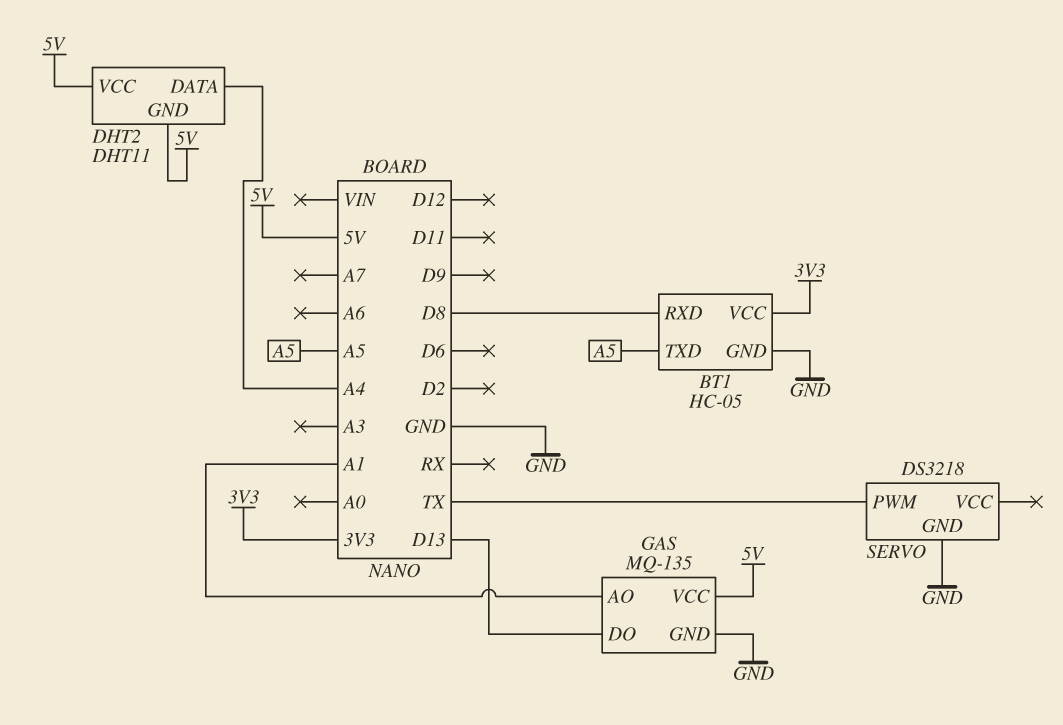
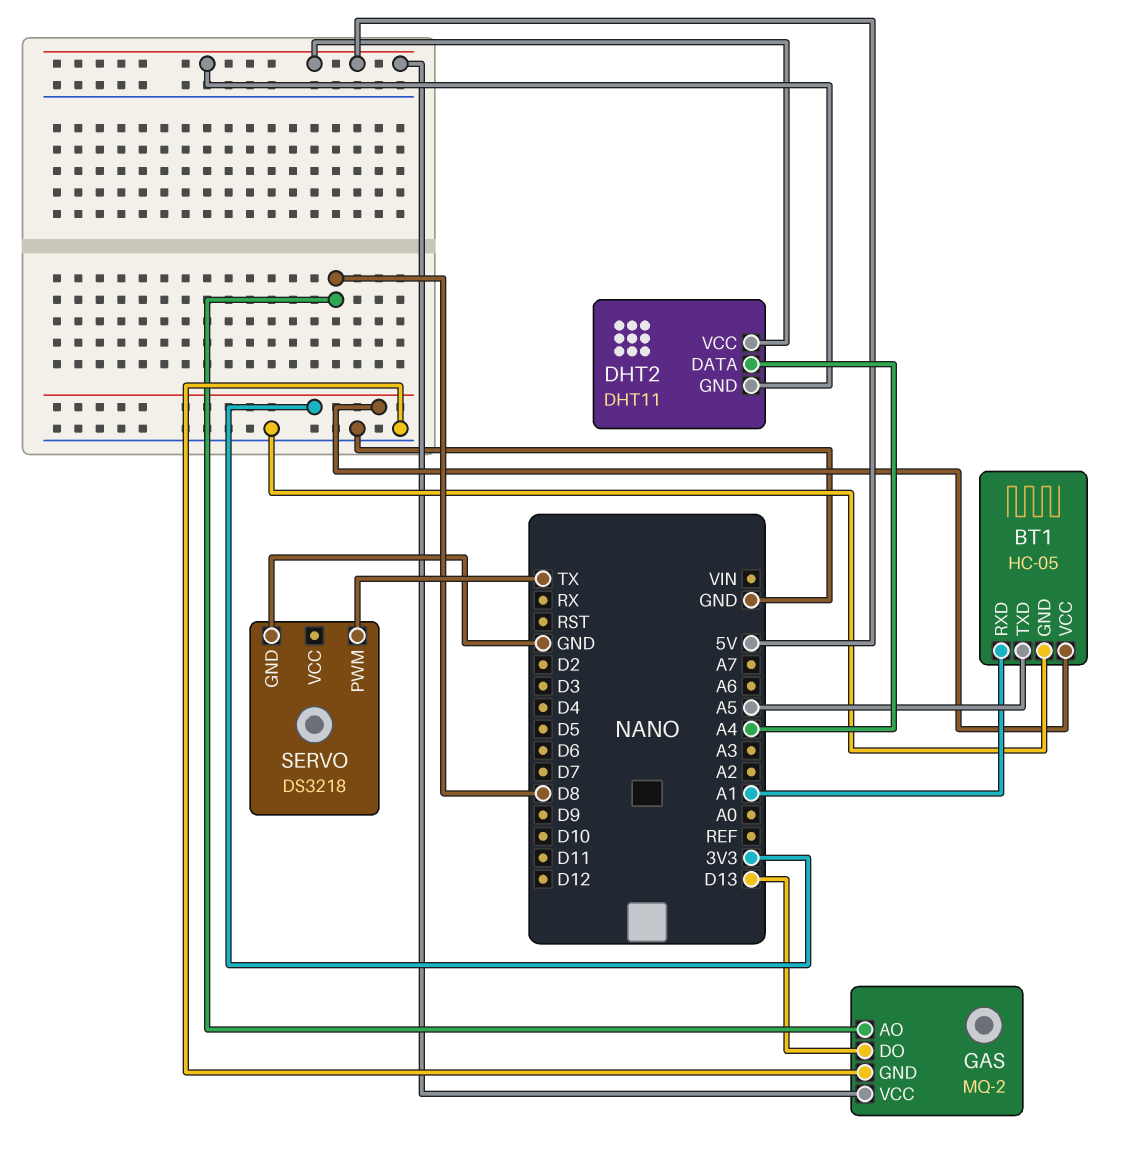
BT1 pin RXD: D8 -> A1
GAS: MQ-135 -> MQ-2
GAS pin AO: A1 -> D8

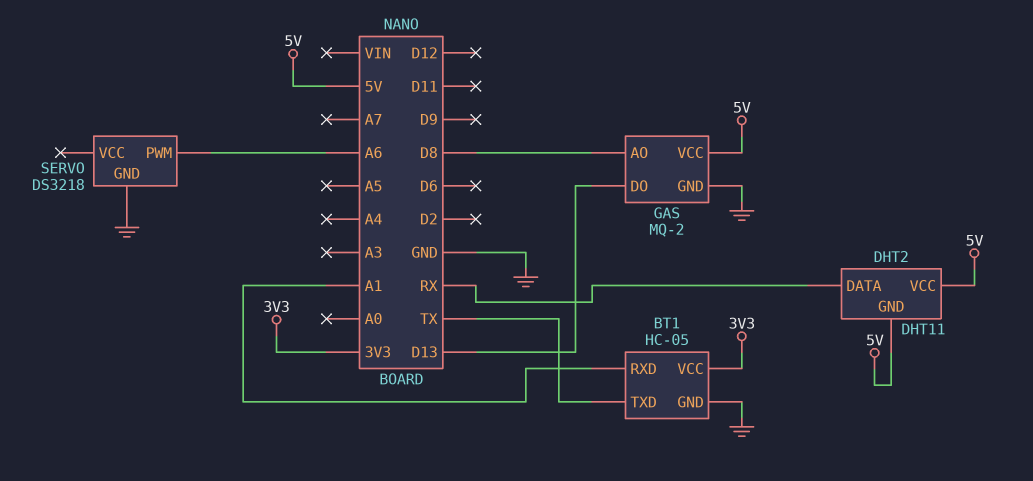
BT1 pin TXD: A5 -> TX
DHT2 pin DATA: A4 -> RX
SERVO pin PWM: TX -> A6

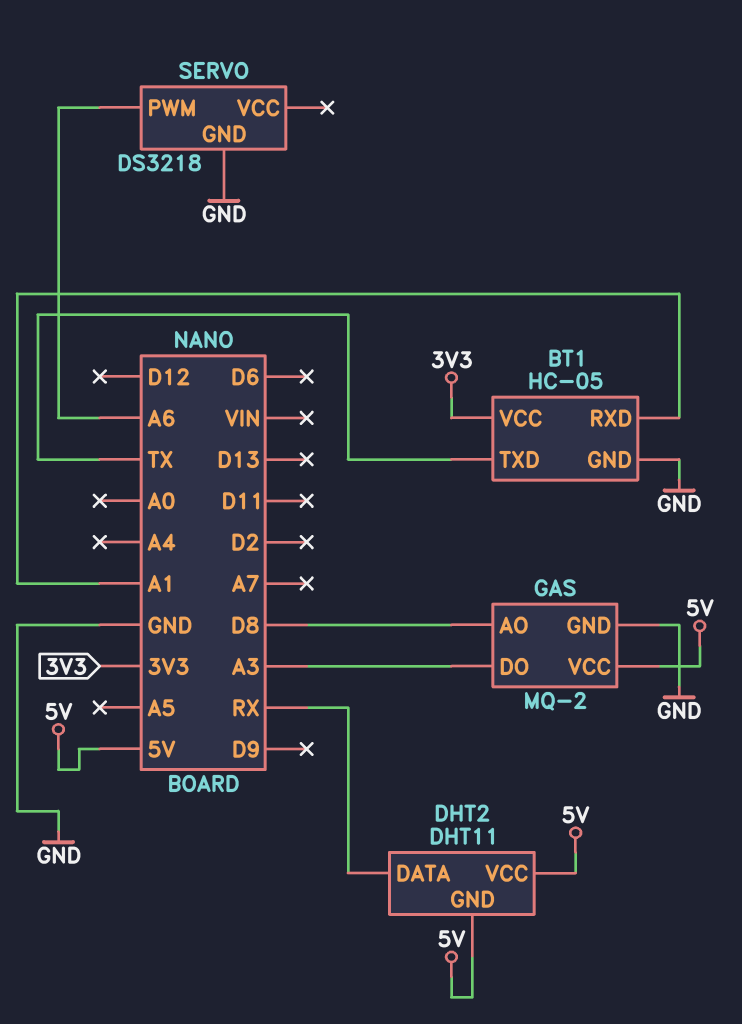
GAS pin DO: D13 -> A3

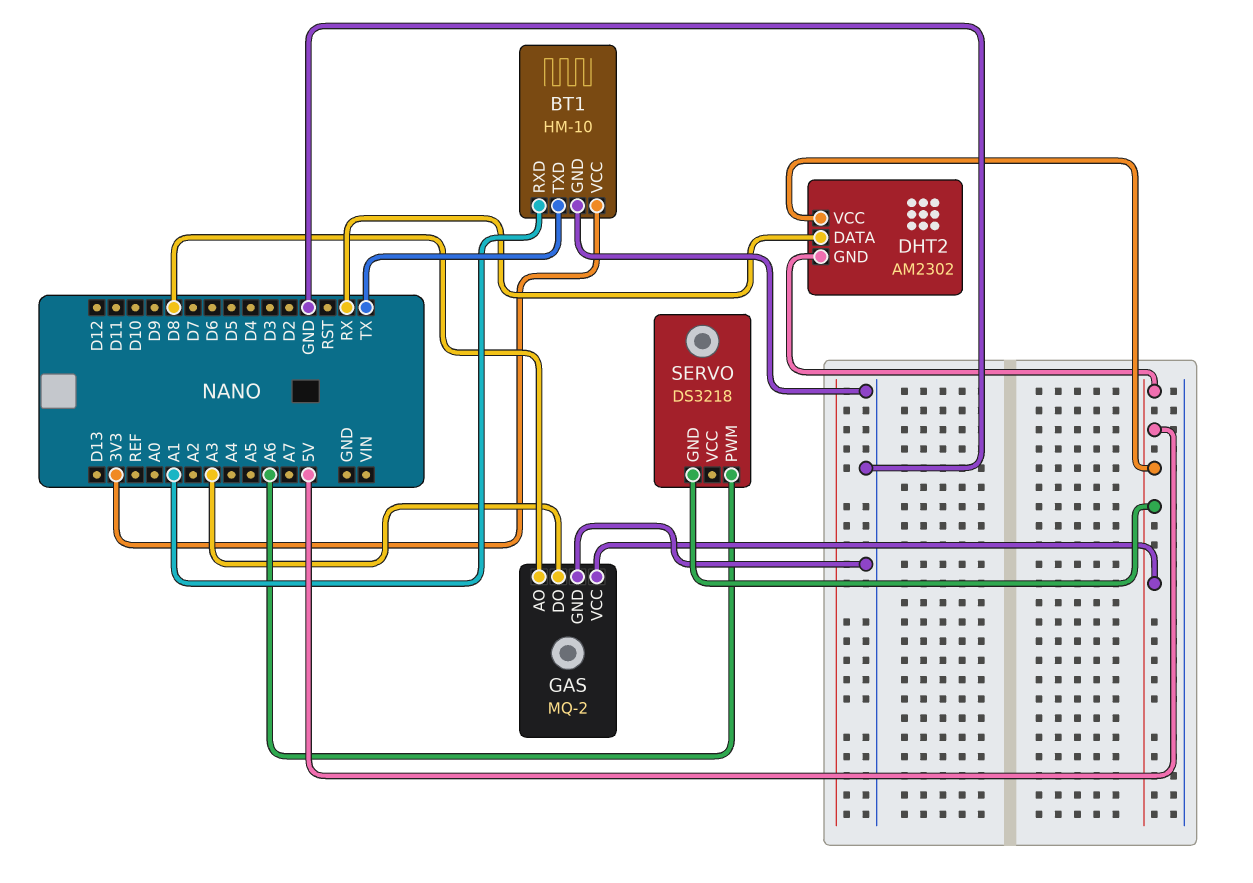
BT1: HC-05 -> HM-10
DHT2: DHT11 -> AM2302
SERVO pin GND: GND -> 5V

